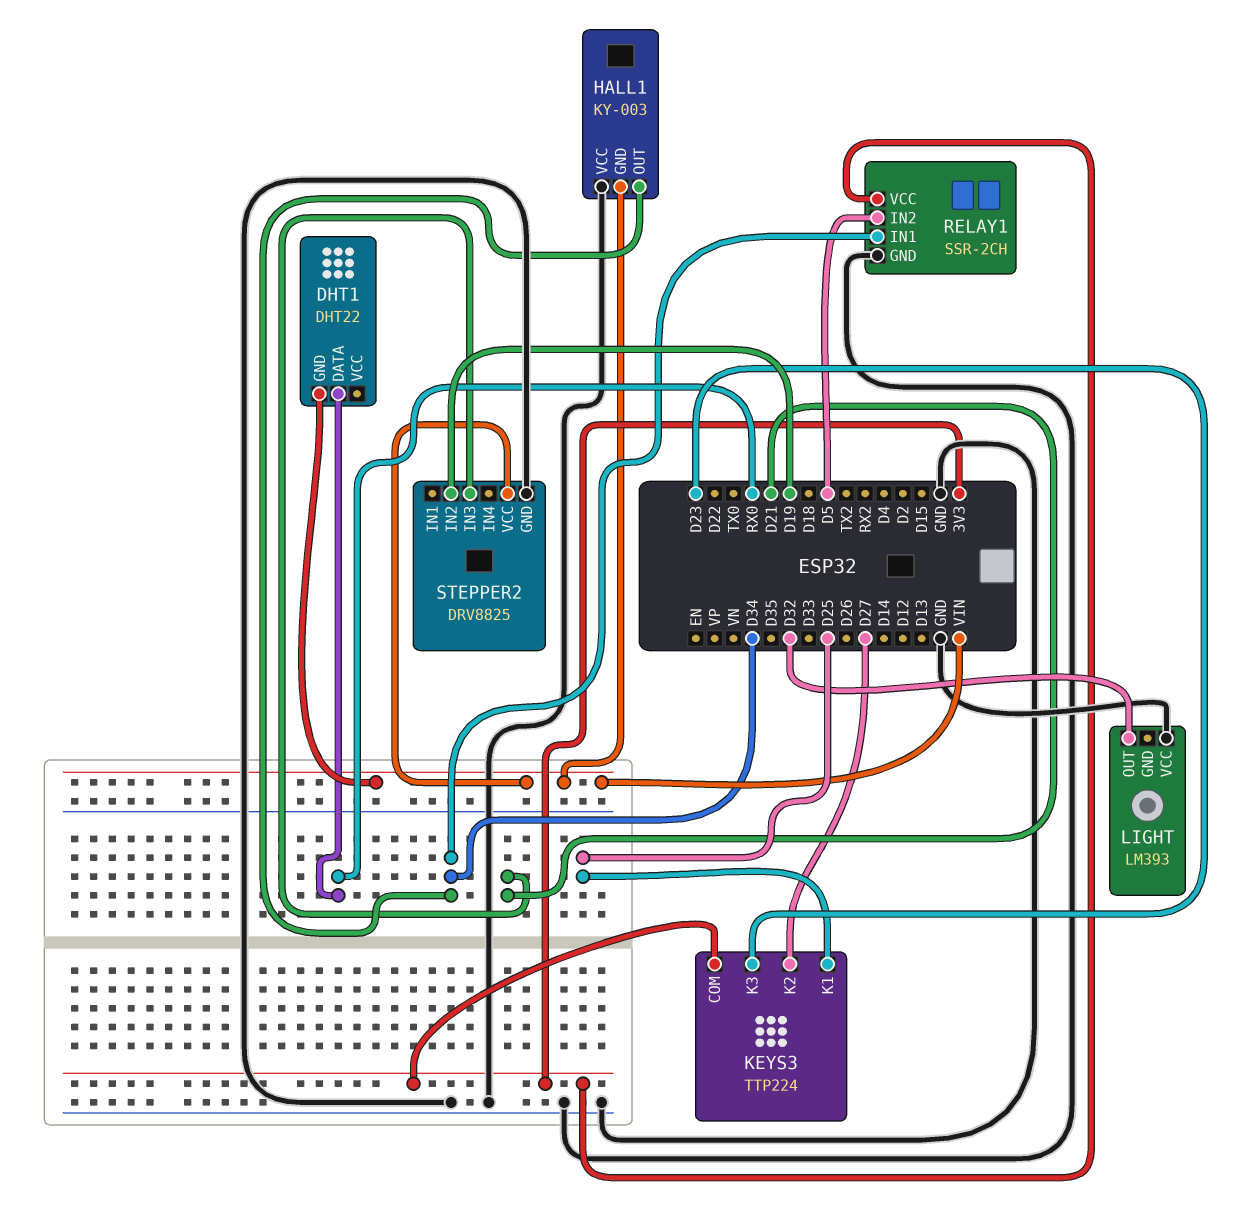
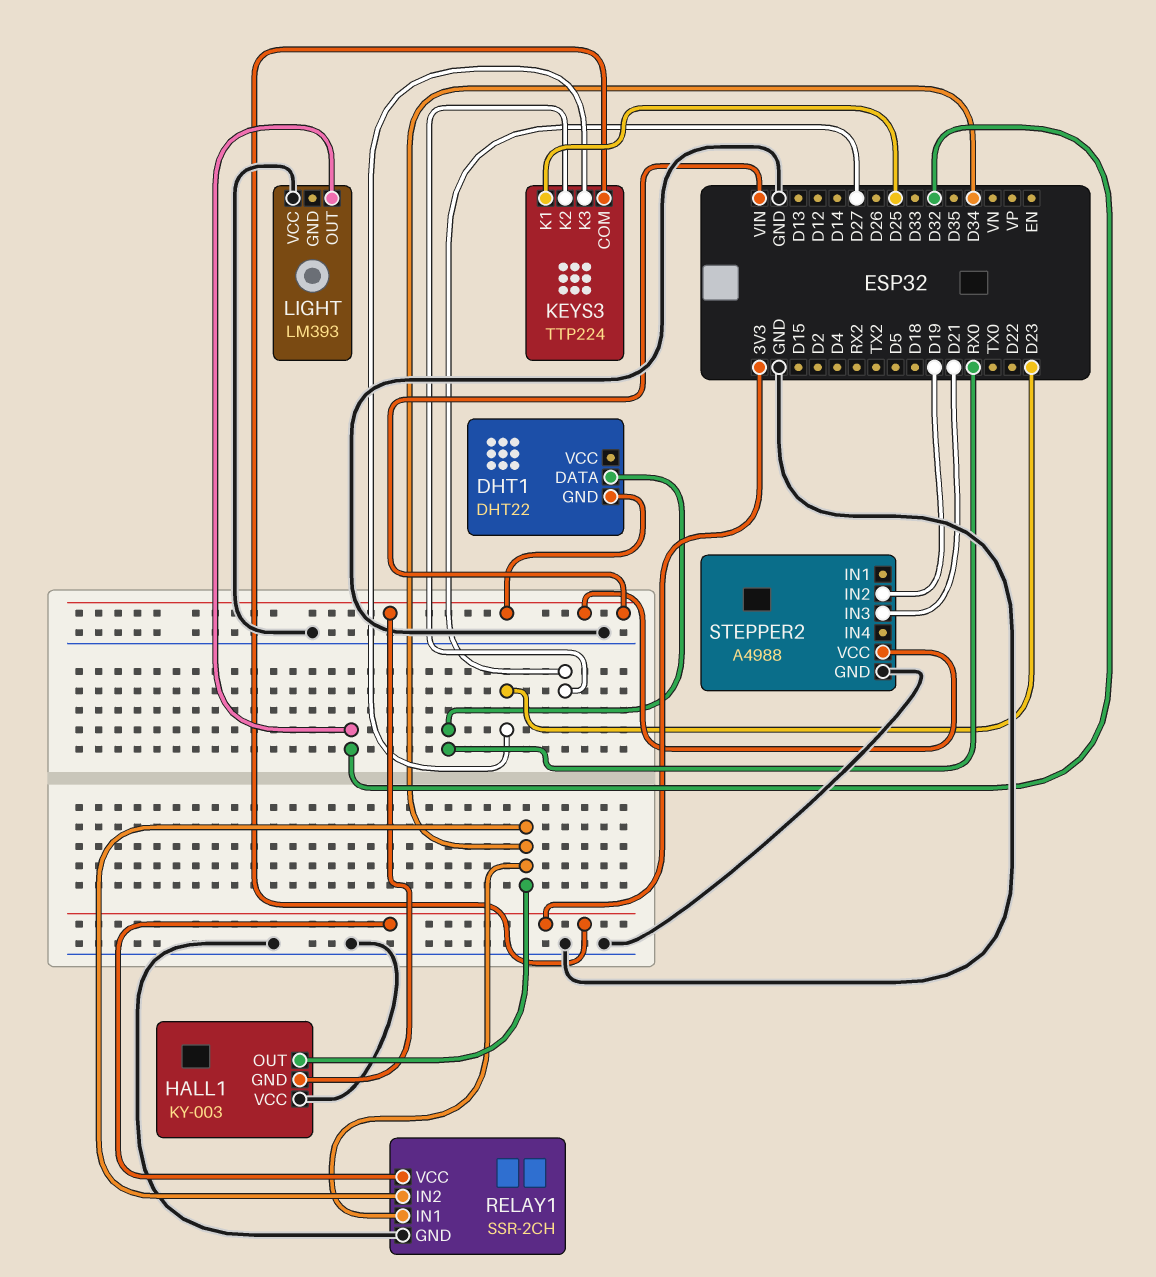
RELAY1 pin IN2: D5 -> D34
STEPPER2: DRV8825 -> A4988

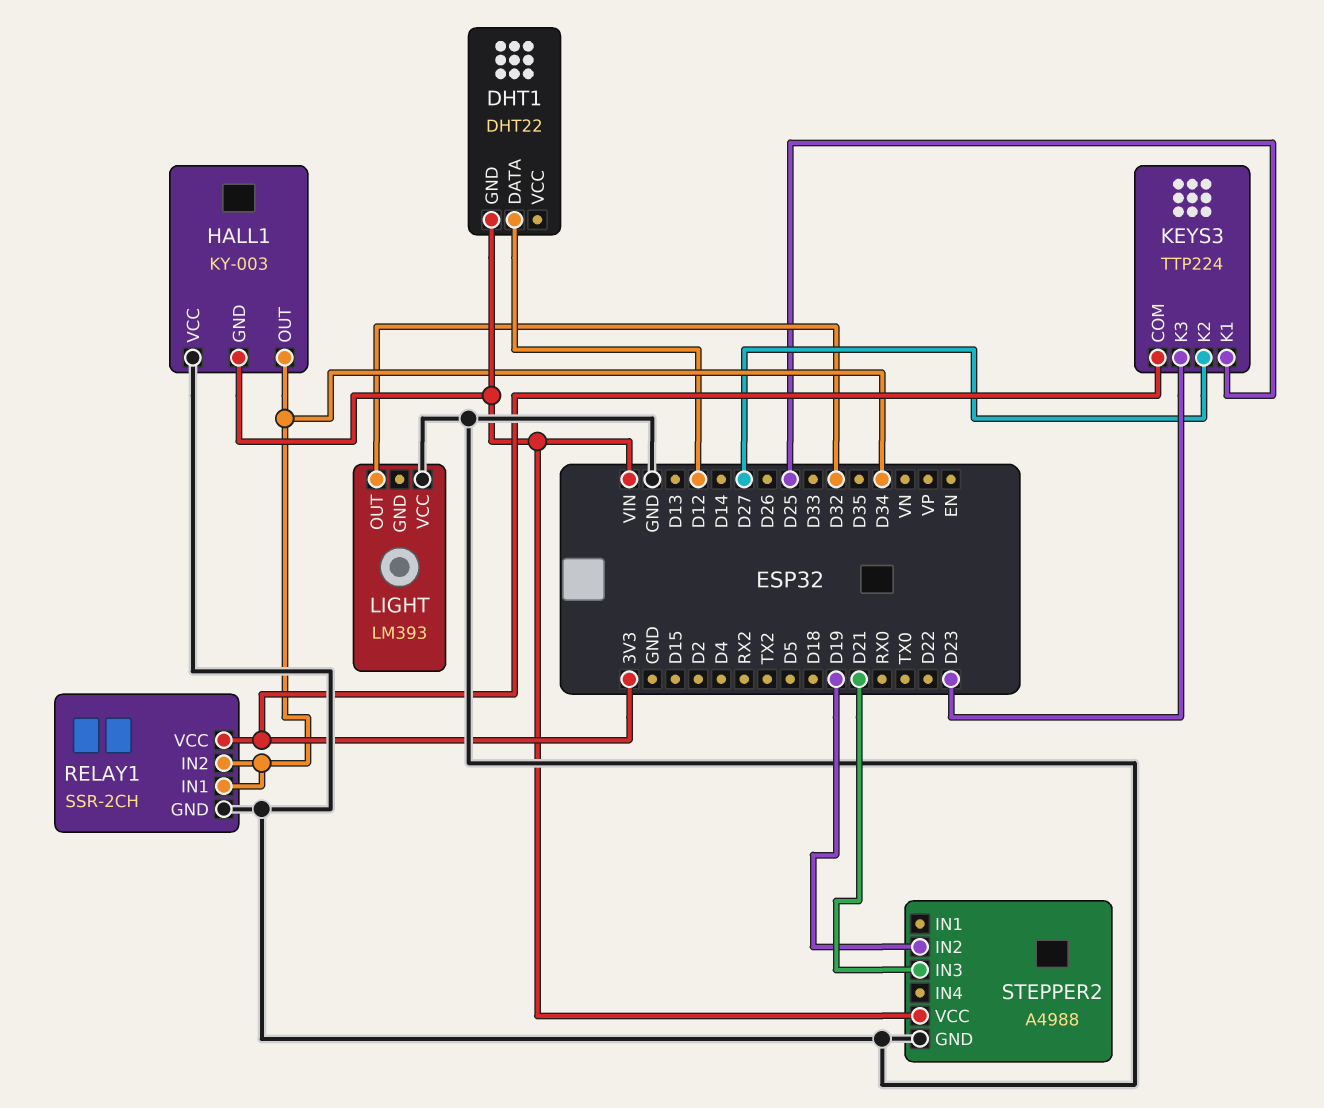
DHT1 pin DATA: RX0 -> D12

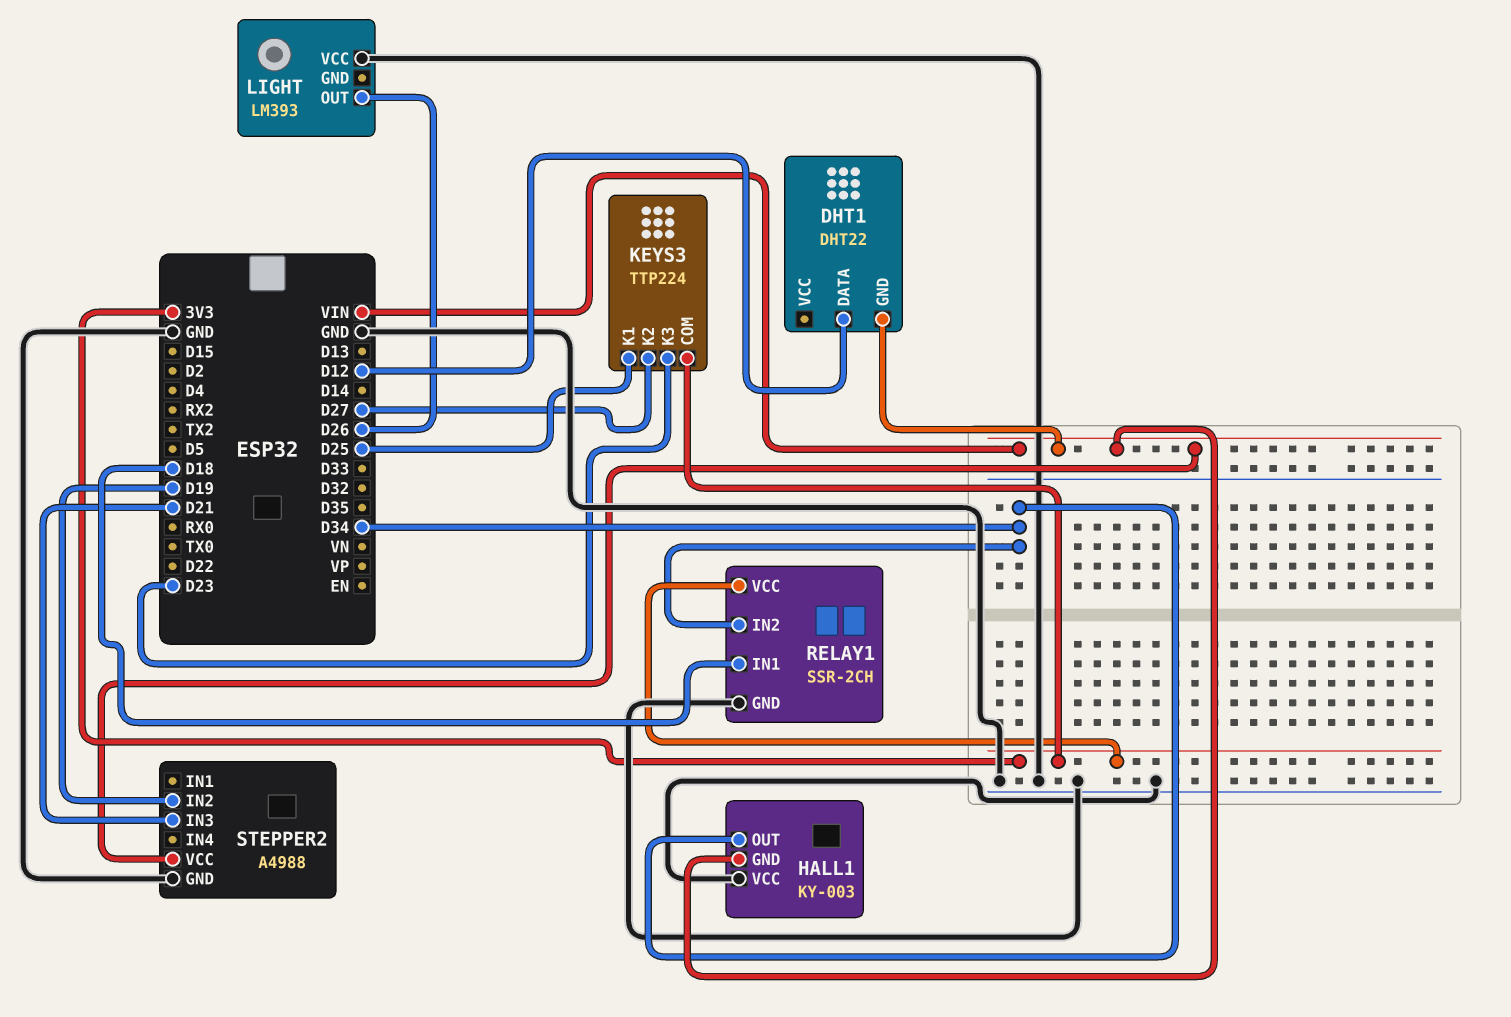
LIGHT pin OUT: D32 -> D26
RELAY1 pin IN1: D34 -> D18

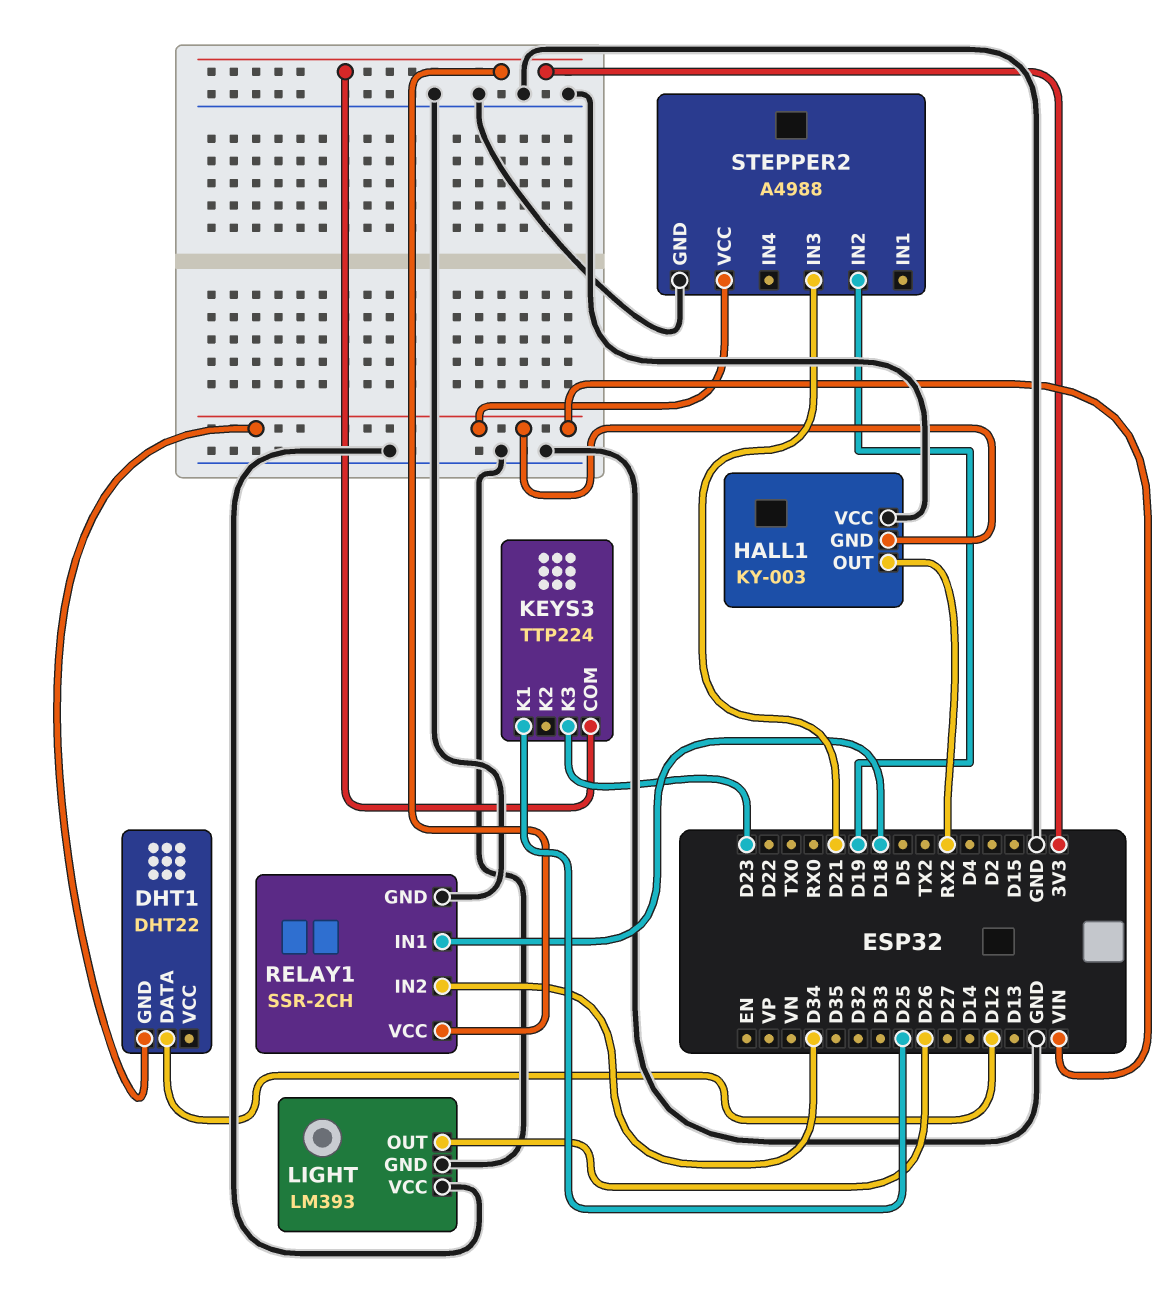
HALL1 pin OUT: D34 -> RX2
KEYS3 pin K2: D27 -> none
LIGHT pin GND: none -> GND

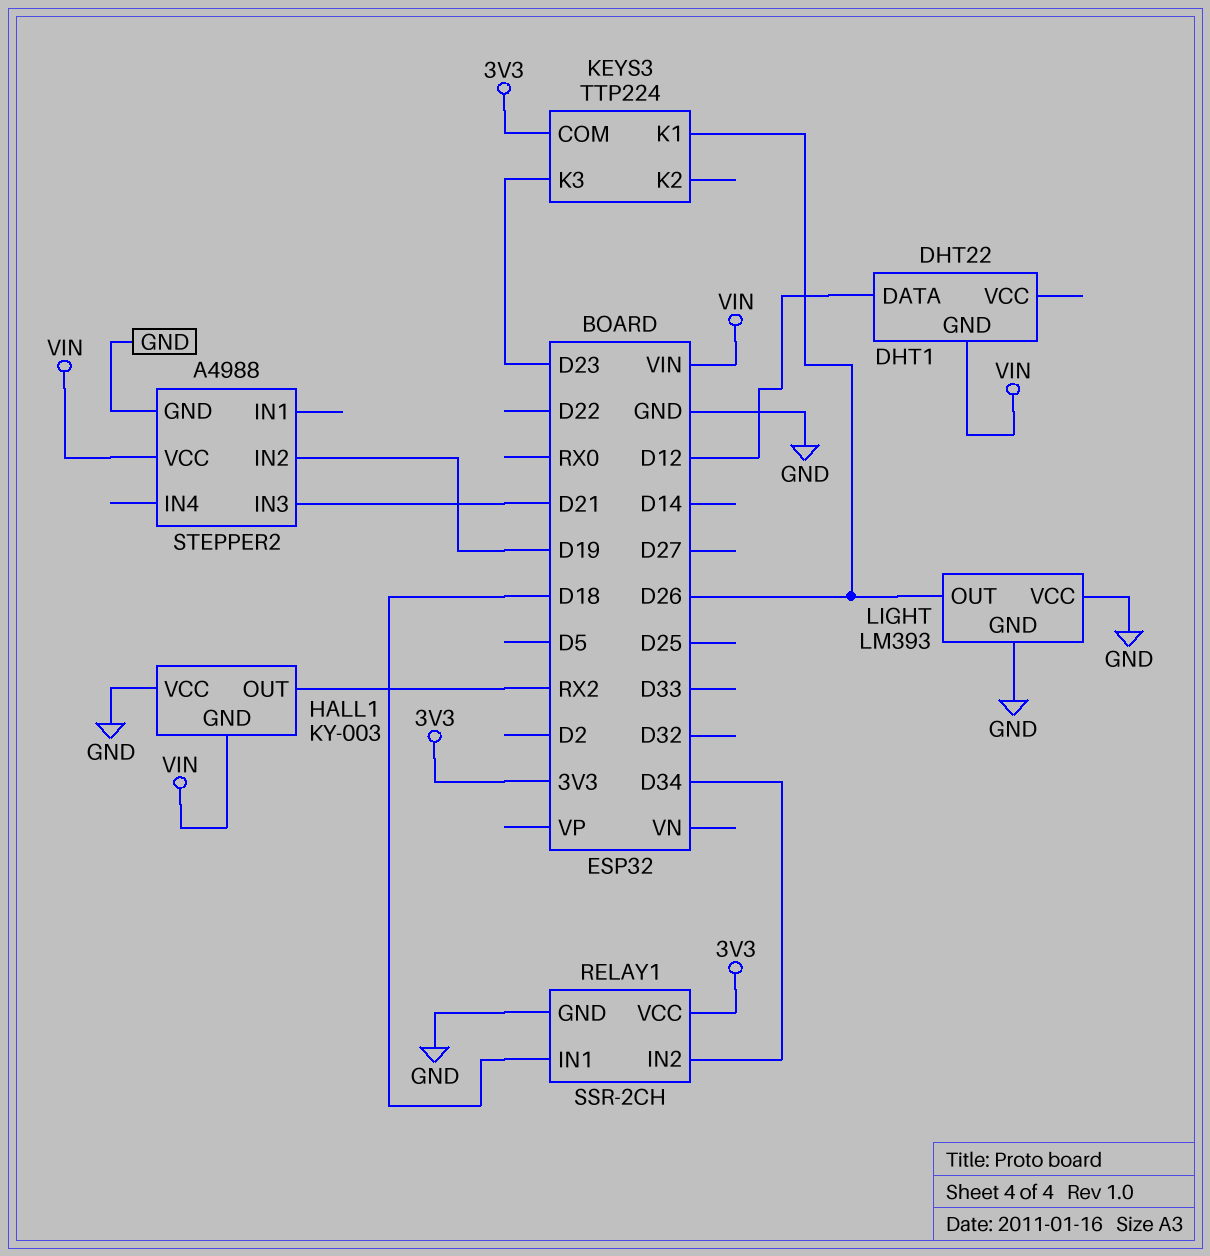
KEYS3 pin K1: D25 -> D26

